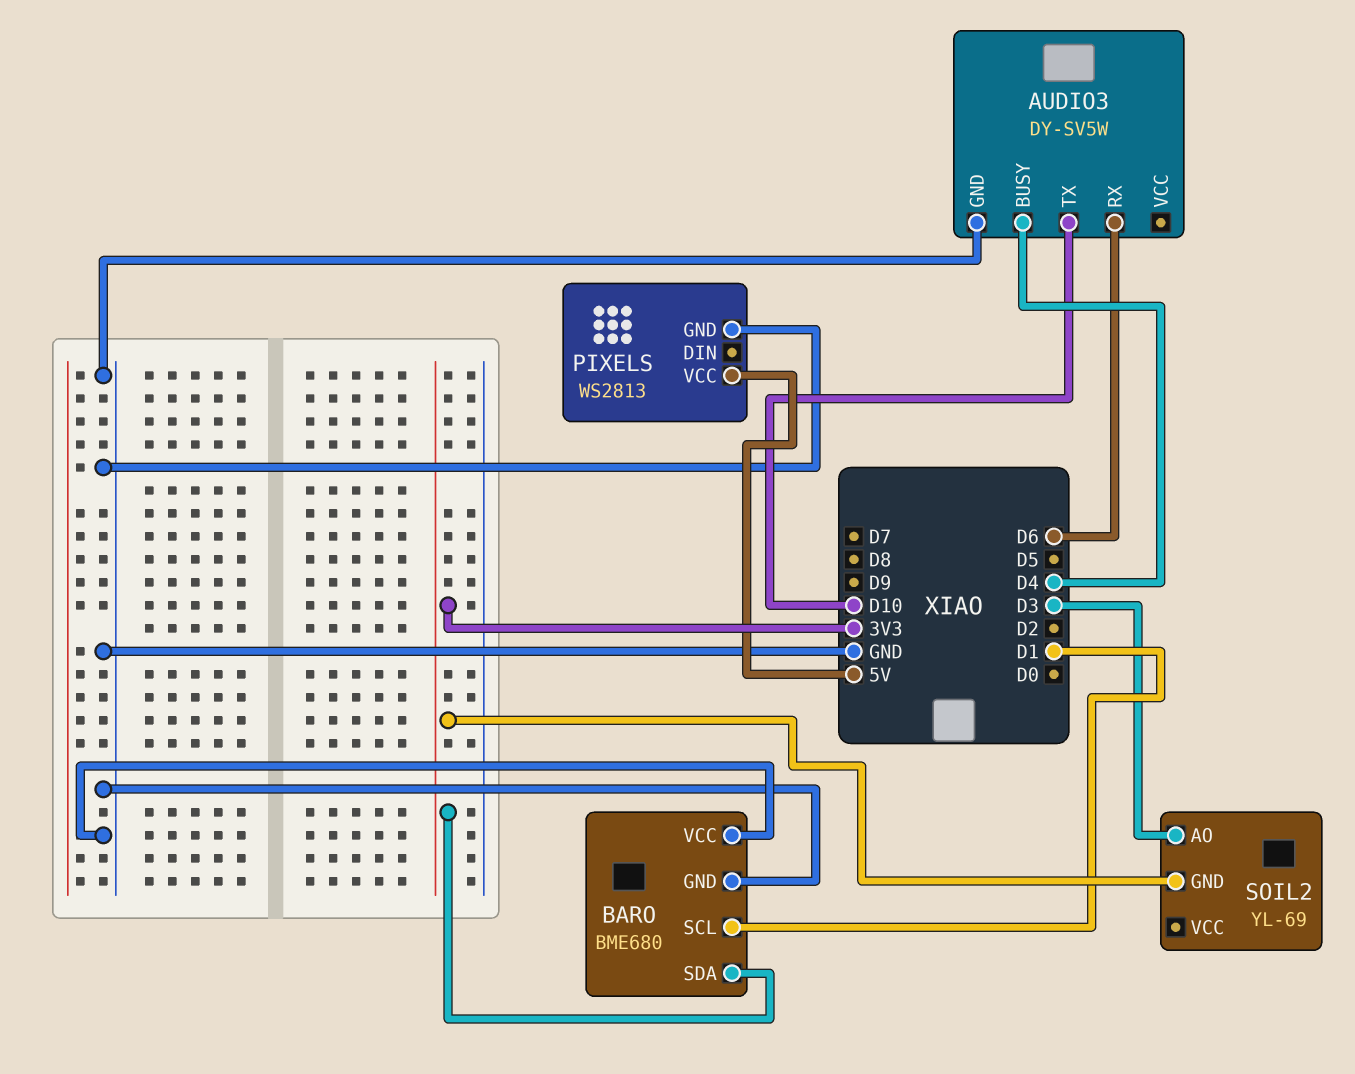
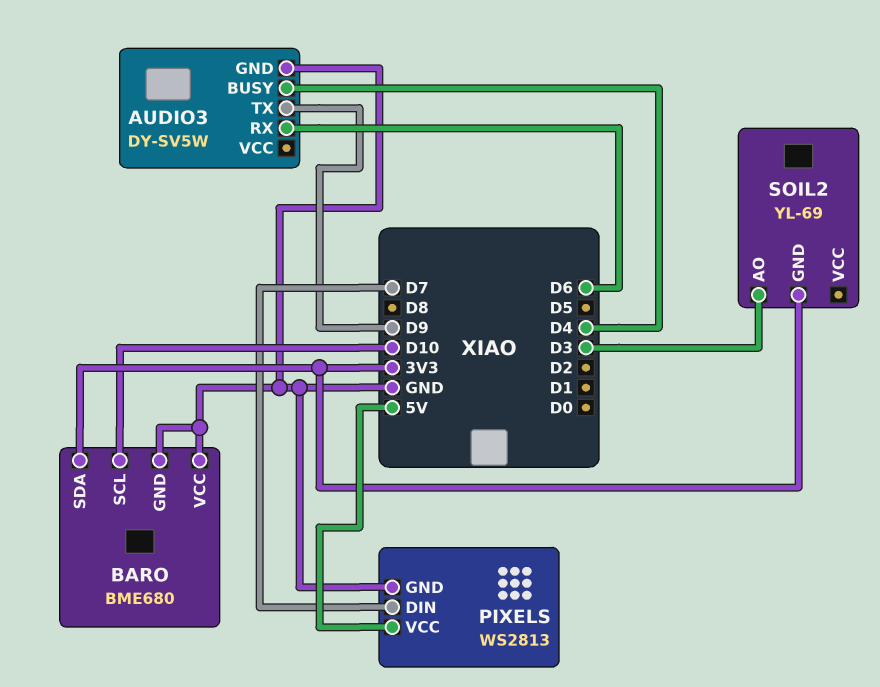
AUDIO3 pin TX: D10 -> D9
BARO pin SCL: D1 -> D10
PIXELS pin DIN: none -> D7

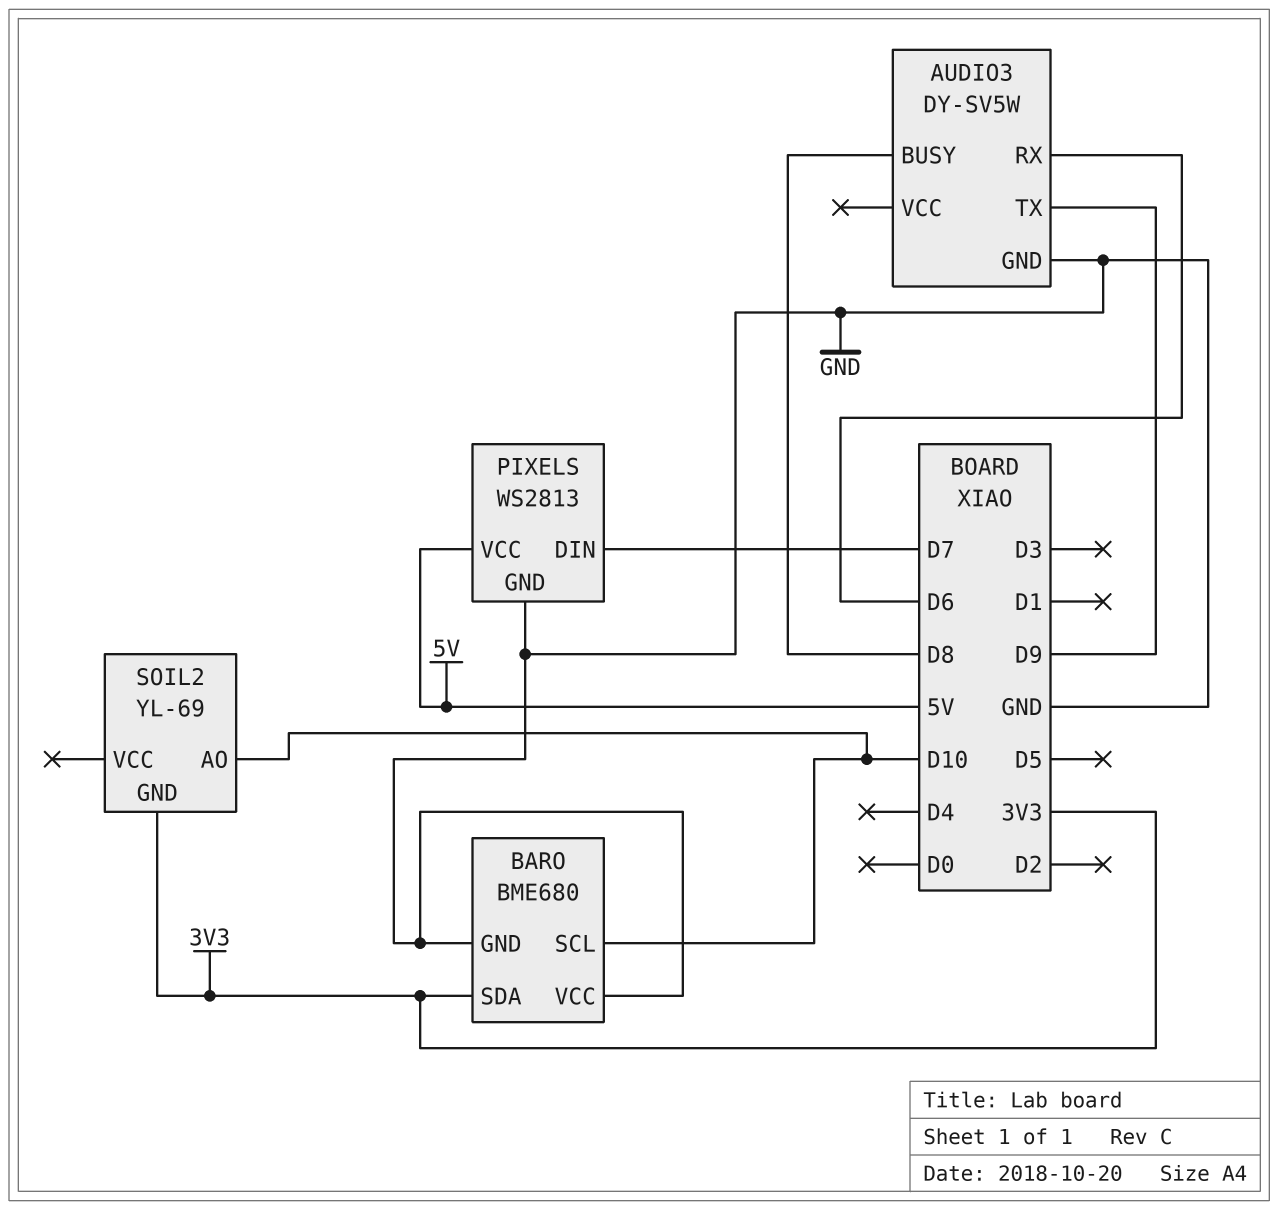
AUDIO3 pin BUSY: D4 -> D8
SOIL2 pin AO: D3 -> D10

